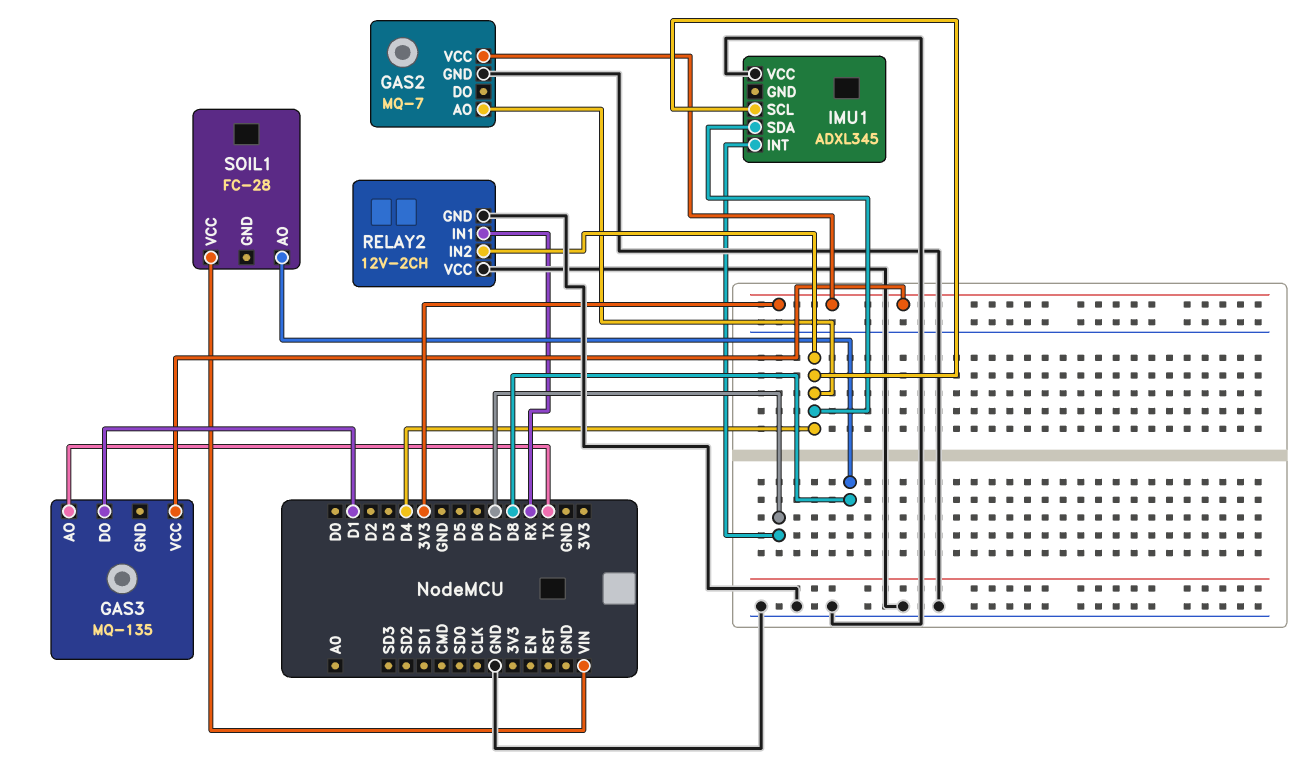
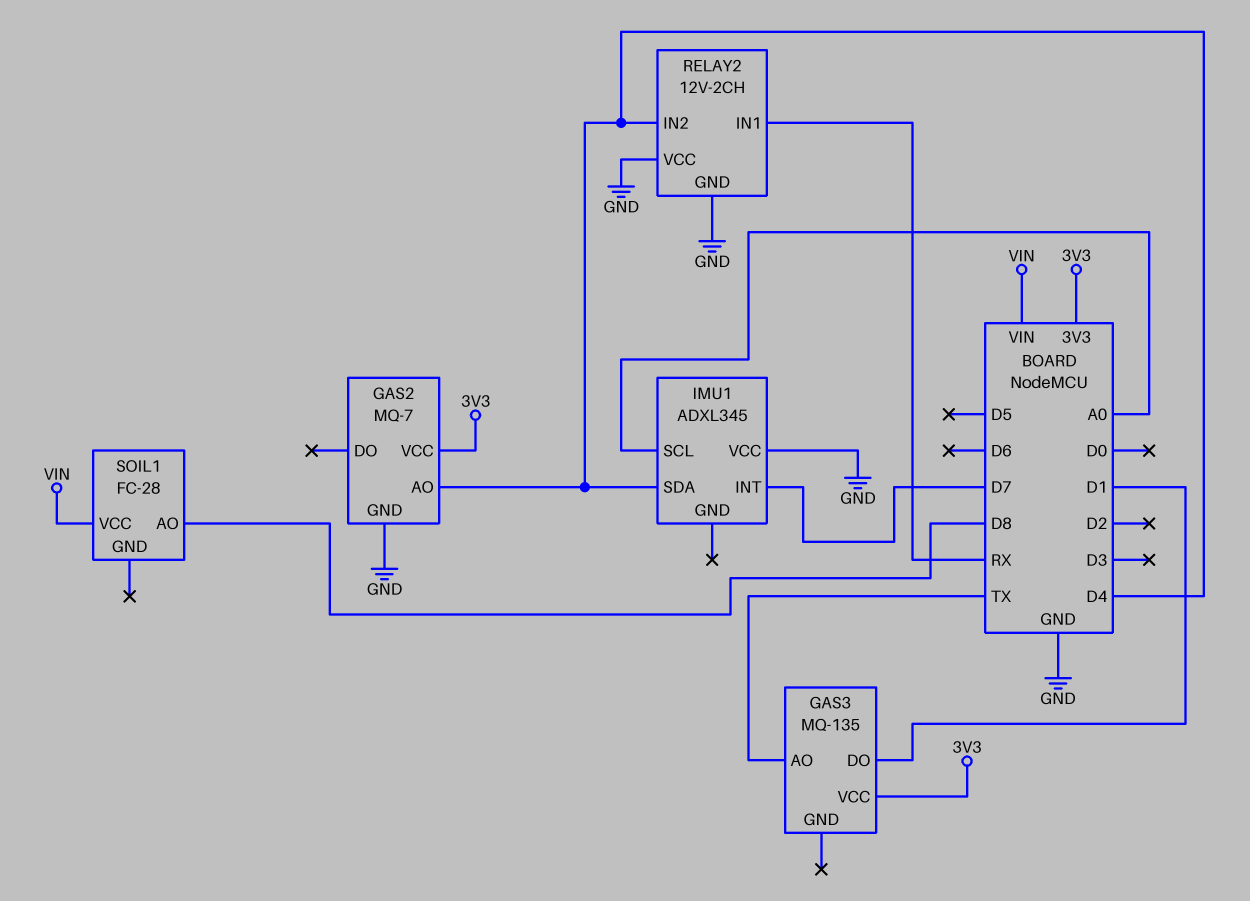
IMU1 pin SCL: D4 -> A0

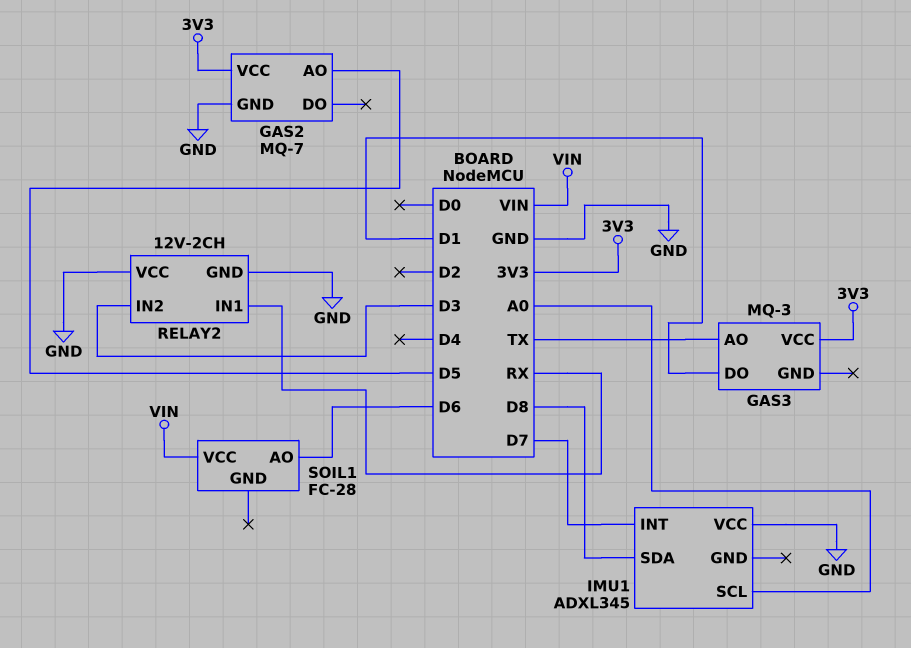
GAS2 pin AO: D4 -> D5
GAS3: MQ-135 -> MQ-3
IMU1 pin SDA: D4 -> D8
RELAY2 pin IN2: D4 -> D3
SOIL1 pin AO: D8 -> D6

